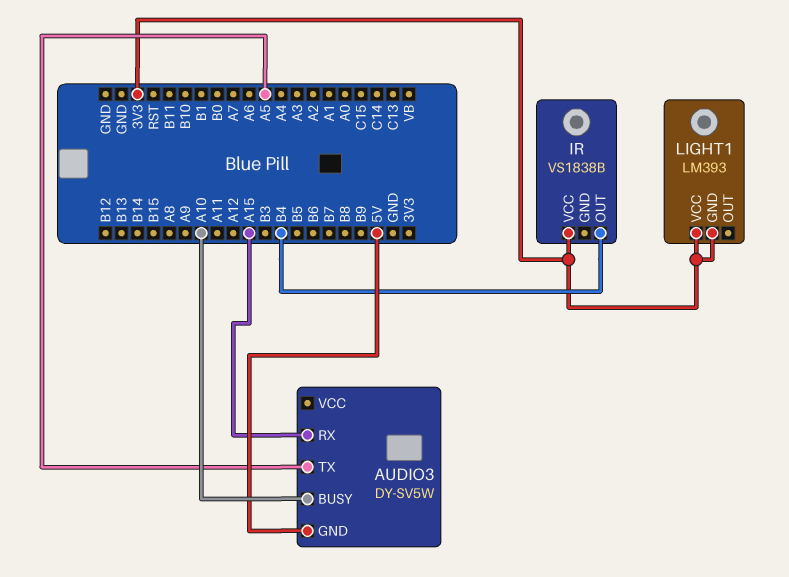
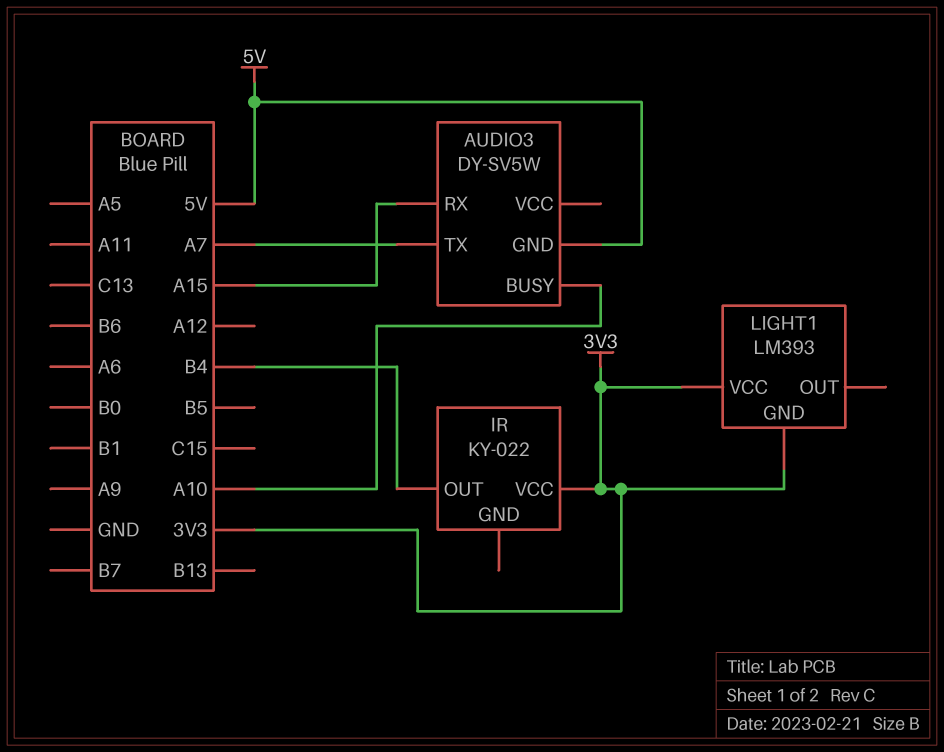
AUDIO3 pin TX: A5 -> A7
IR: VS1838B -> KY-022

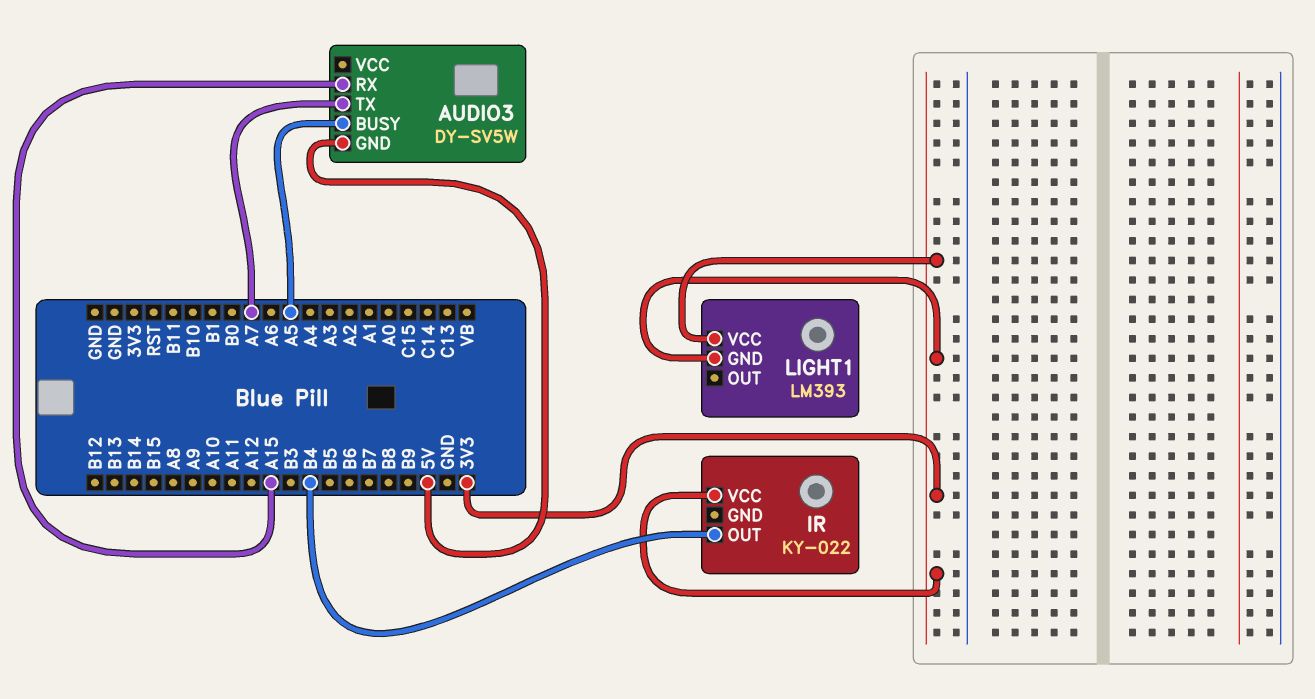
AUDIO3 pin BUSY: A10 -> A5

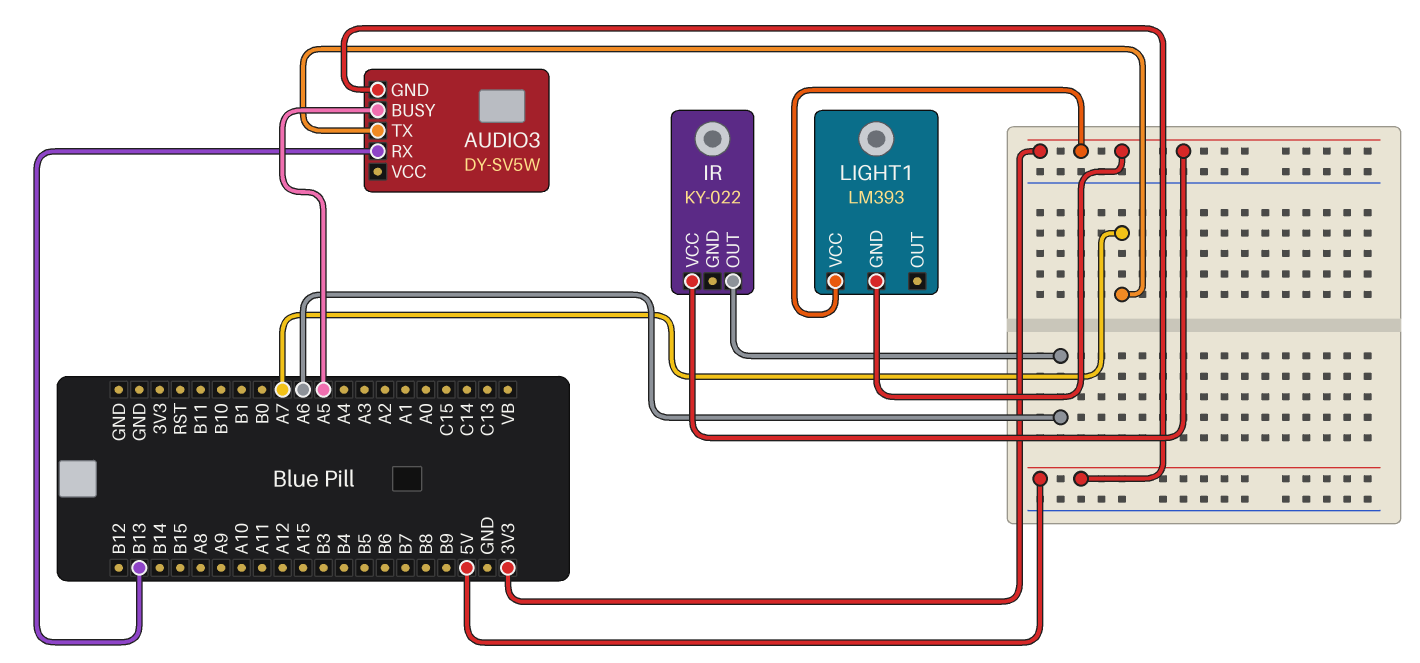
AUDIO3 pin RX: A15 -> B13
IR pin OUT: B4 -> A6

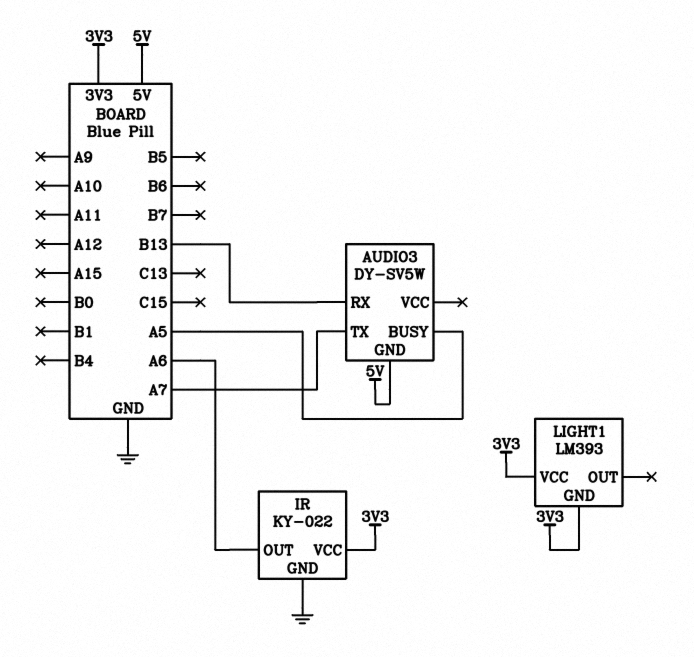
IR pin GND: none -> GND

